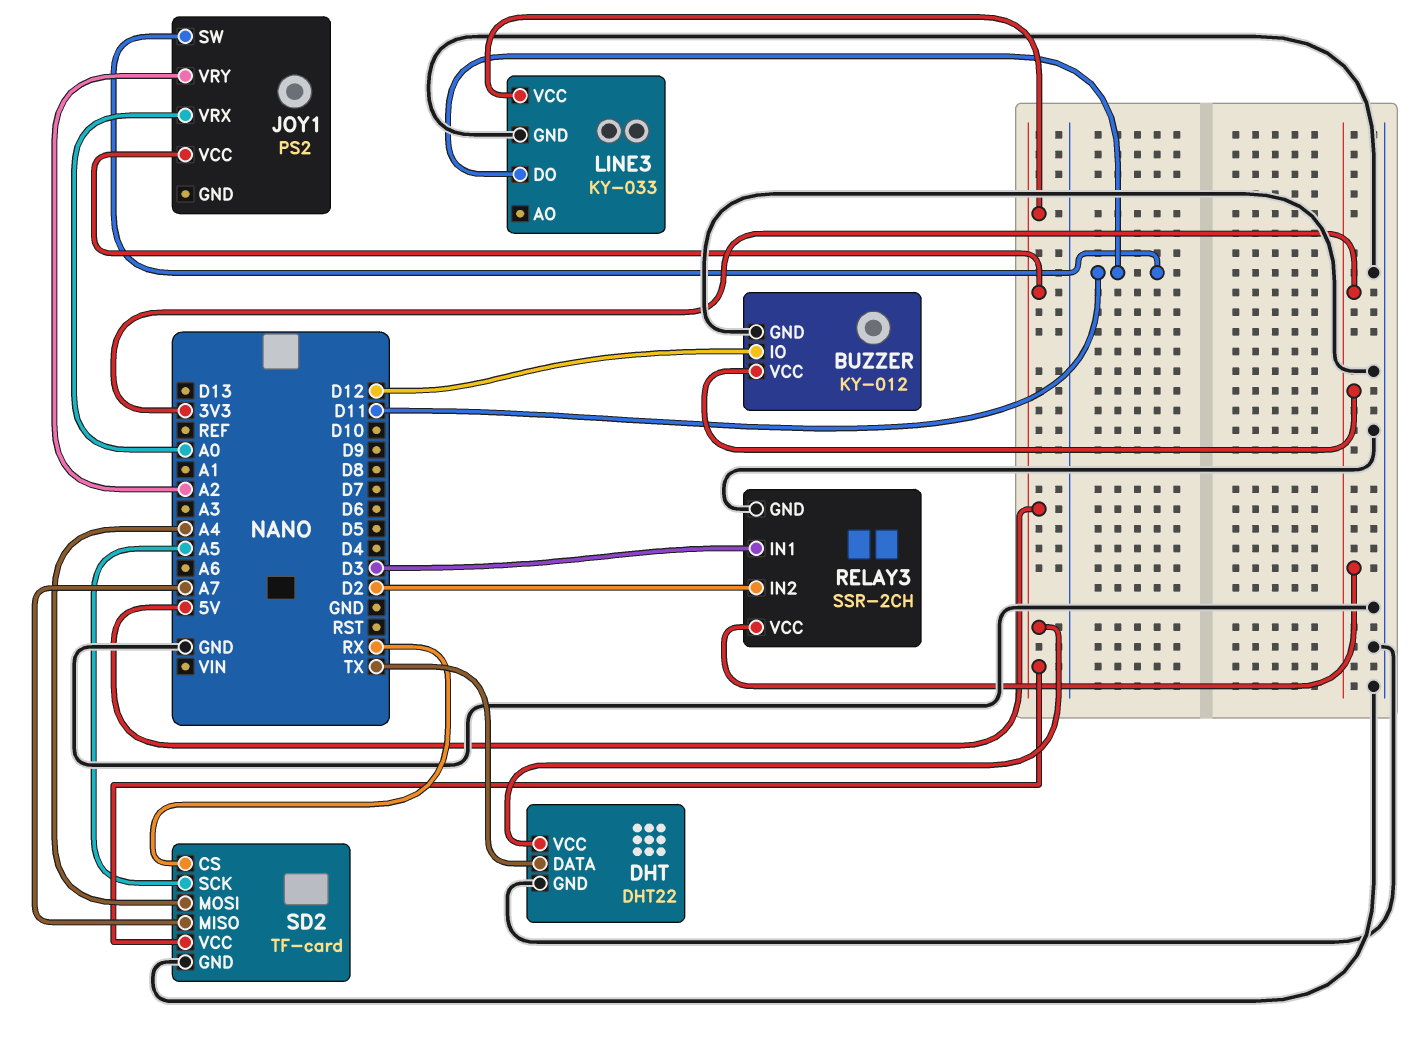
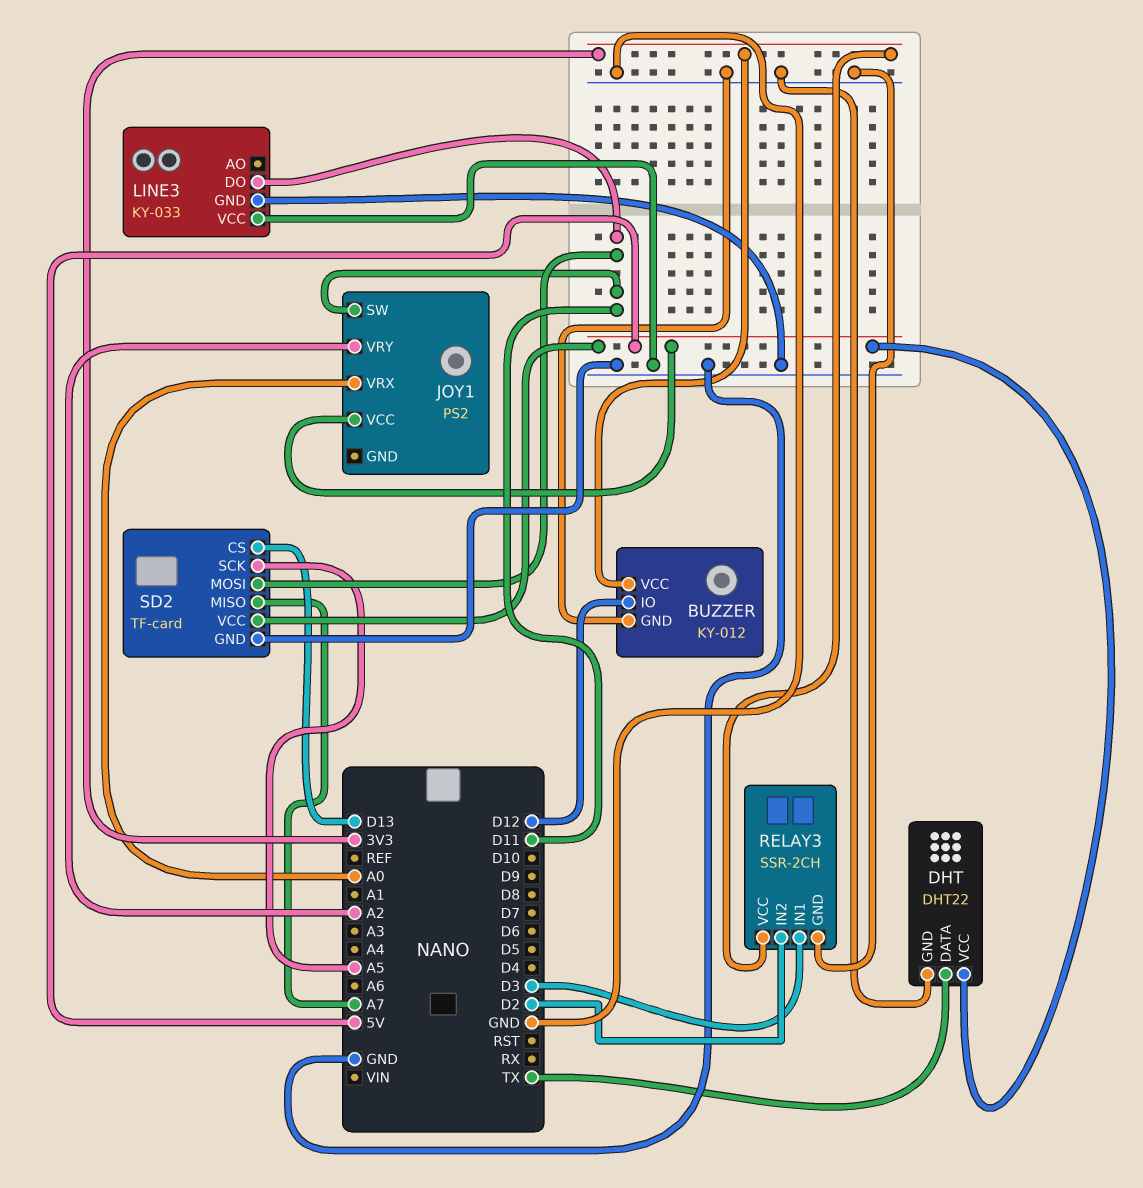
LINE3 pin VCC: 5V -> GND
SD2 pin CS: RX -> D13
SD2 pin MOSI: A4 -> D11

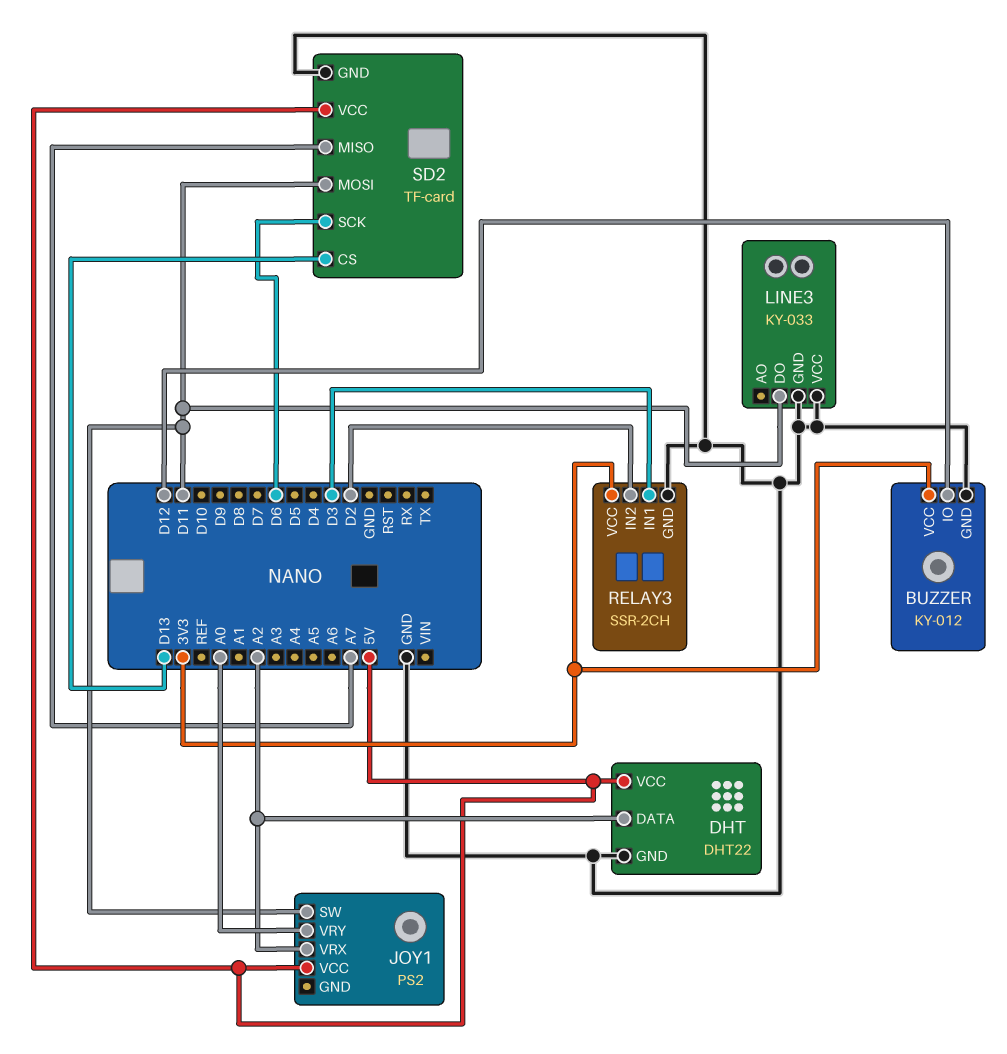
DHT pin DATA: TX -> A2
JOY1 pin VRX: A0 -> A2
JOY1 pin VRY: A2 -> A0
SD2 pin SCK: A5 -> D6

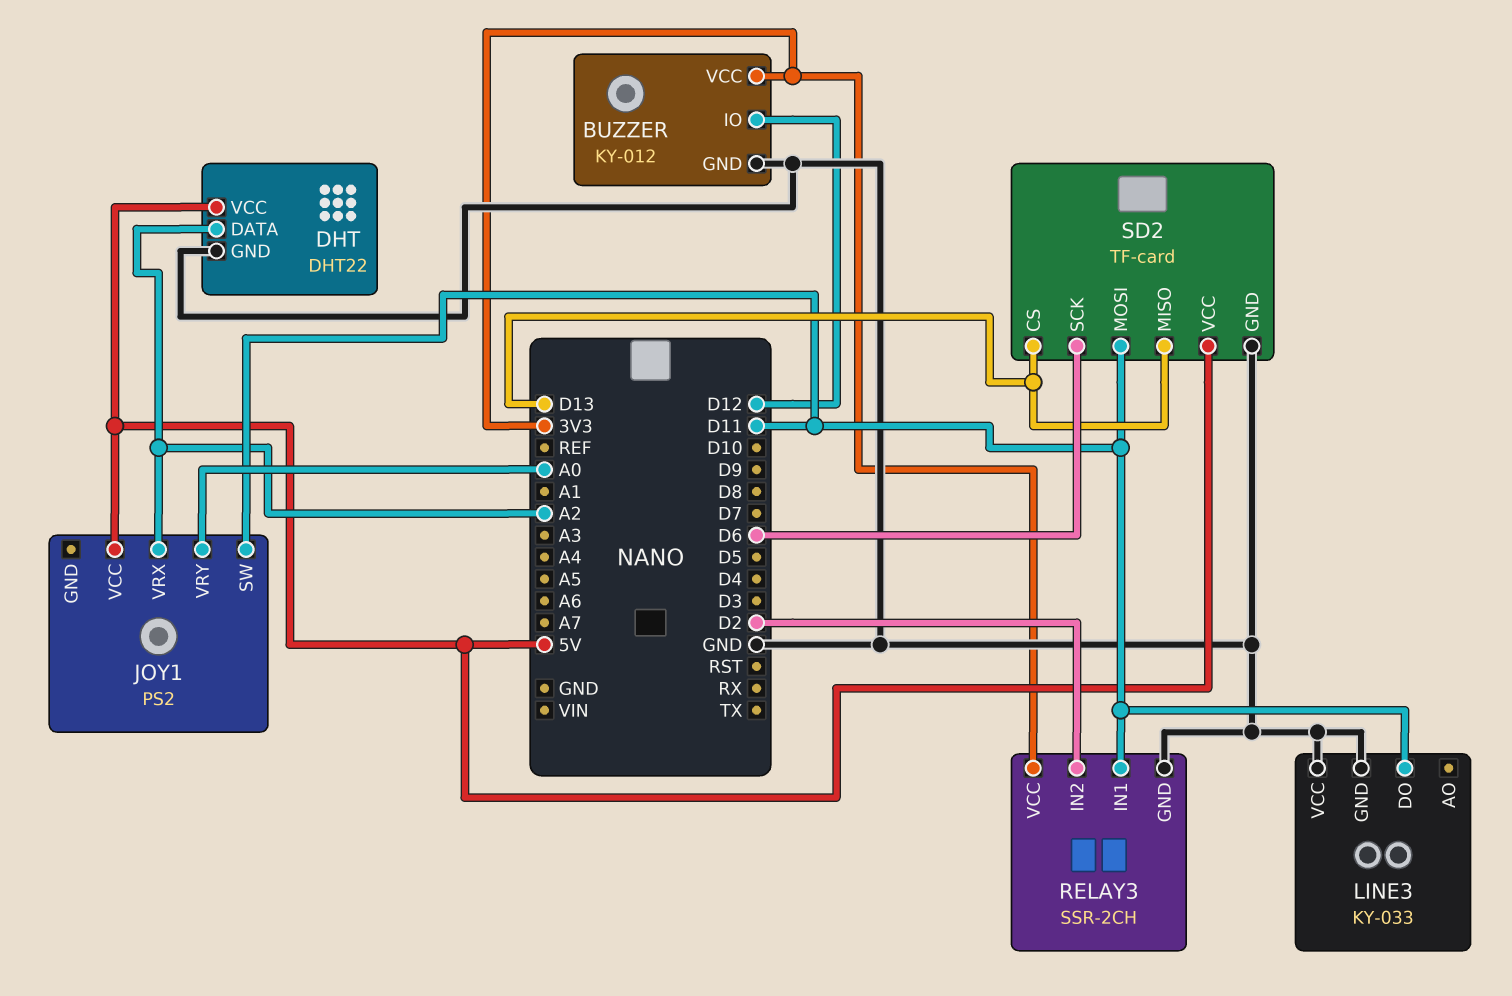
RELAY3 pin IN1: D3 -> D11
SD2 pin MISO: A7 -> D13

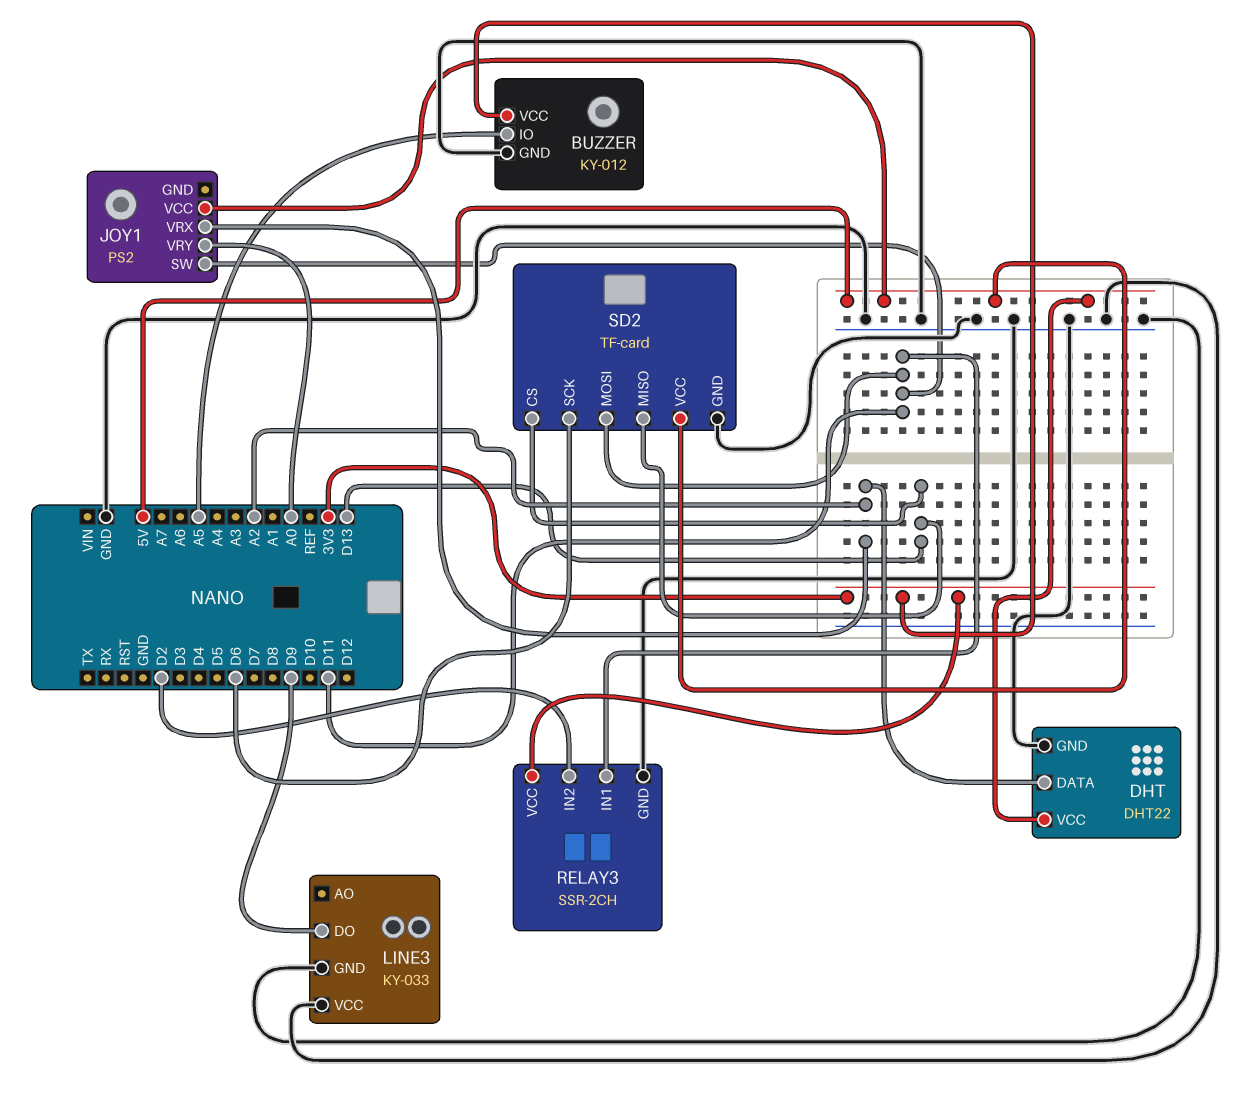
BUZZER pin IO: D12 -> A5
LINE3 pin DO: D11 -> D9

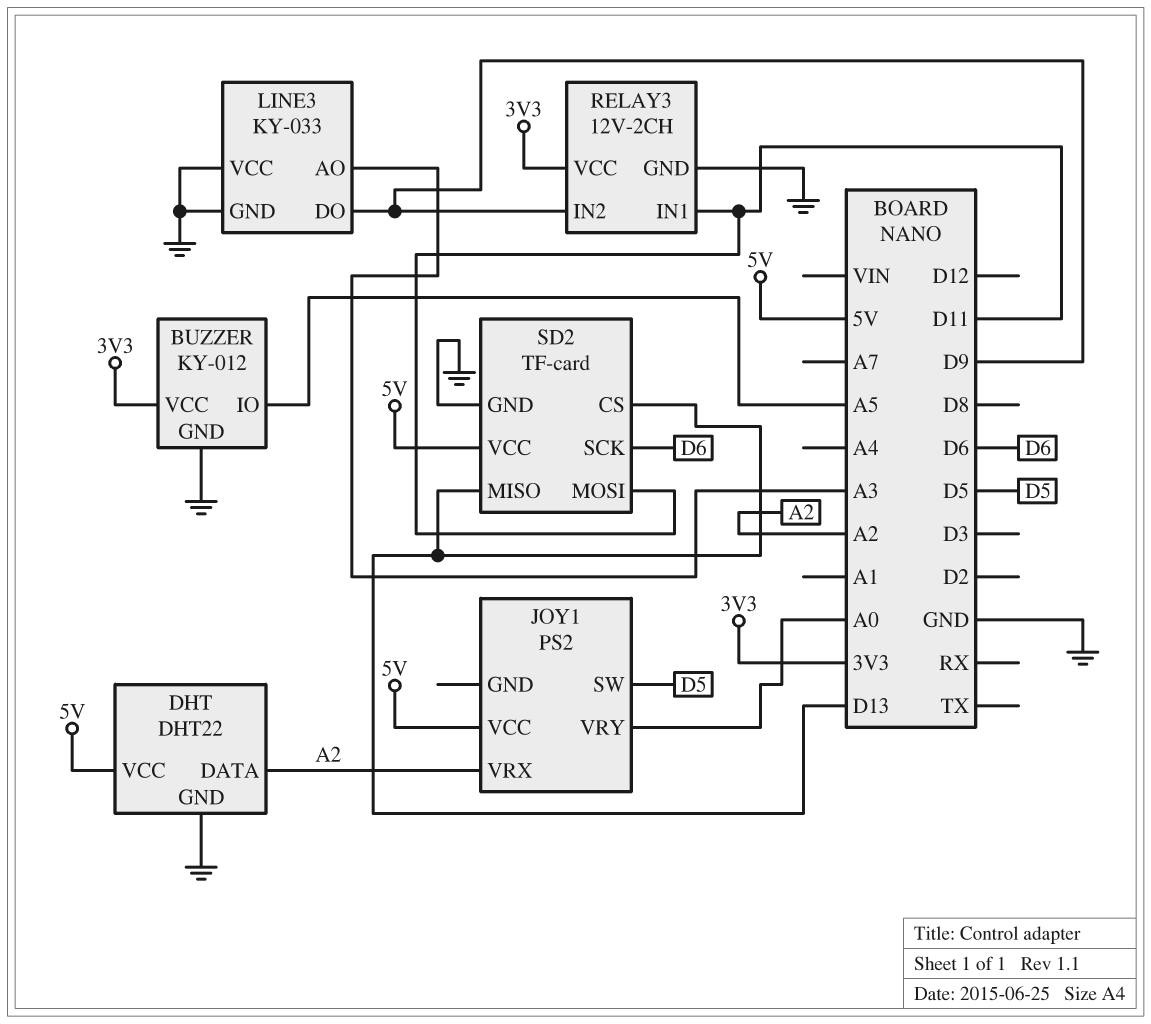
JOY1 pin SW: D11 -> D5
LINE3 pin AO: none -> A3
RELAY3: SSR-2CH -> 12V-2CH
RELAY3 pin IN2: D2 -> D9

